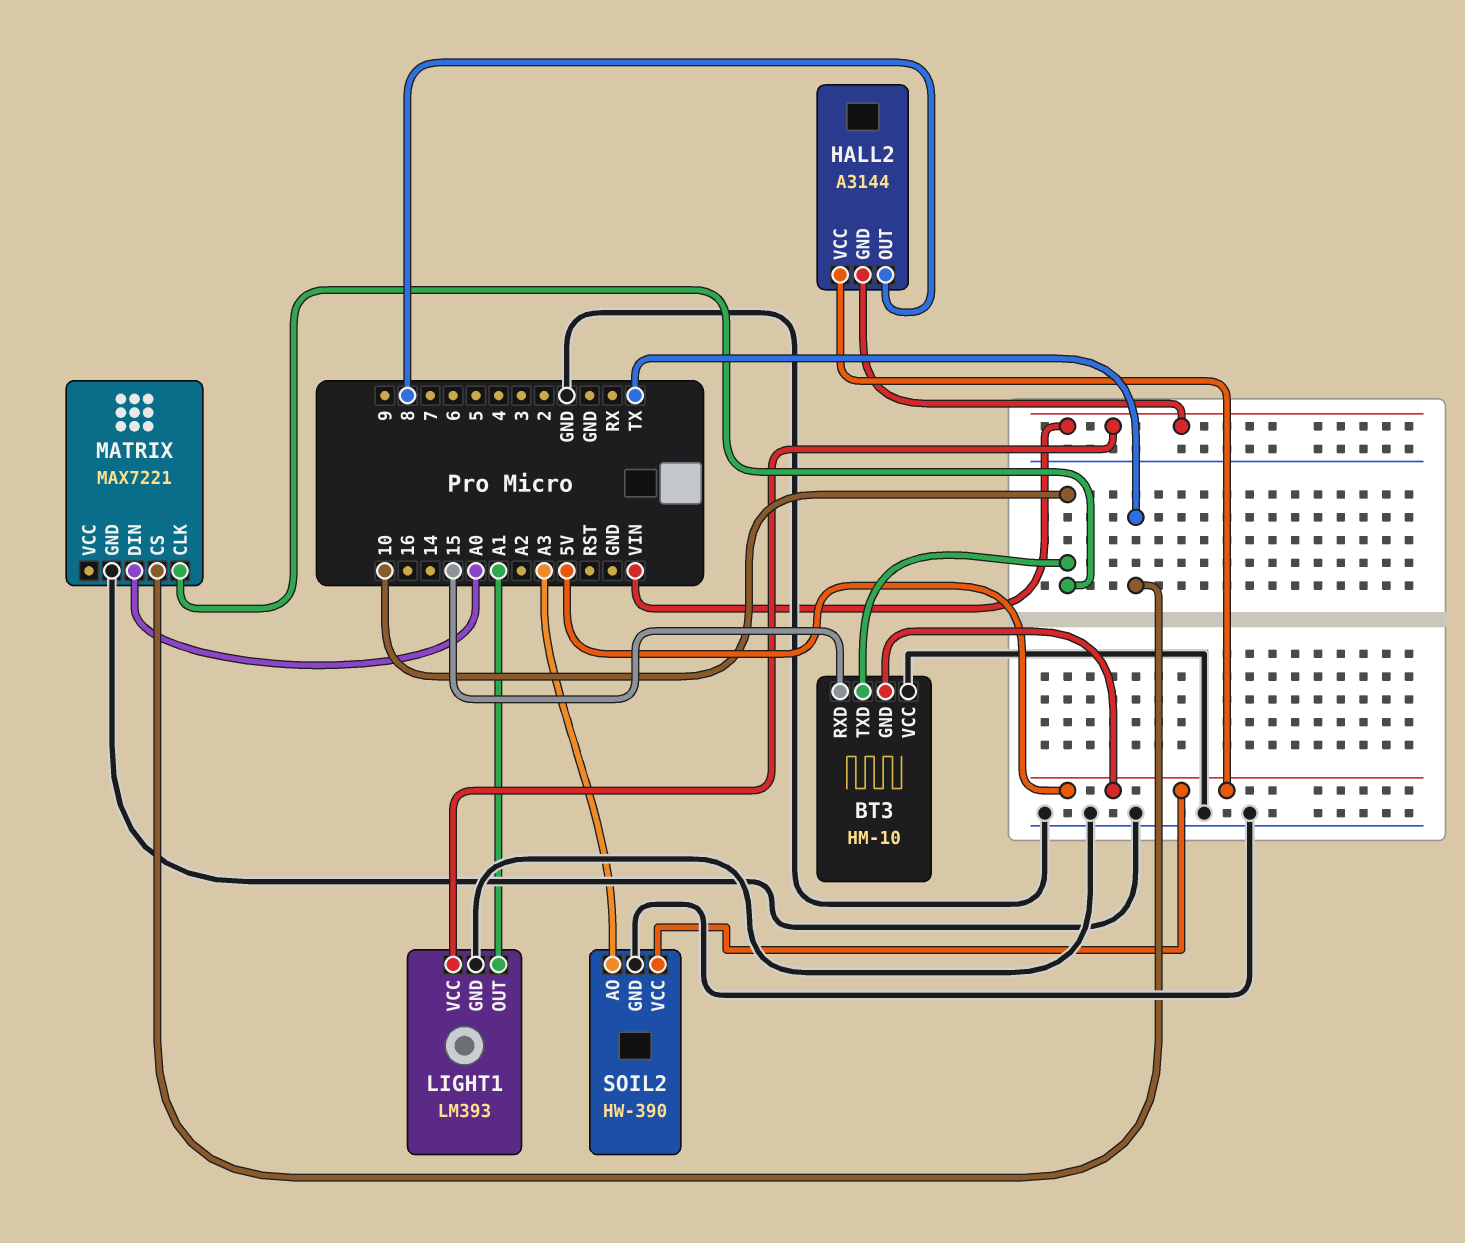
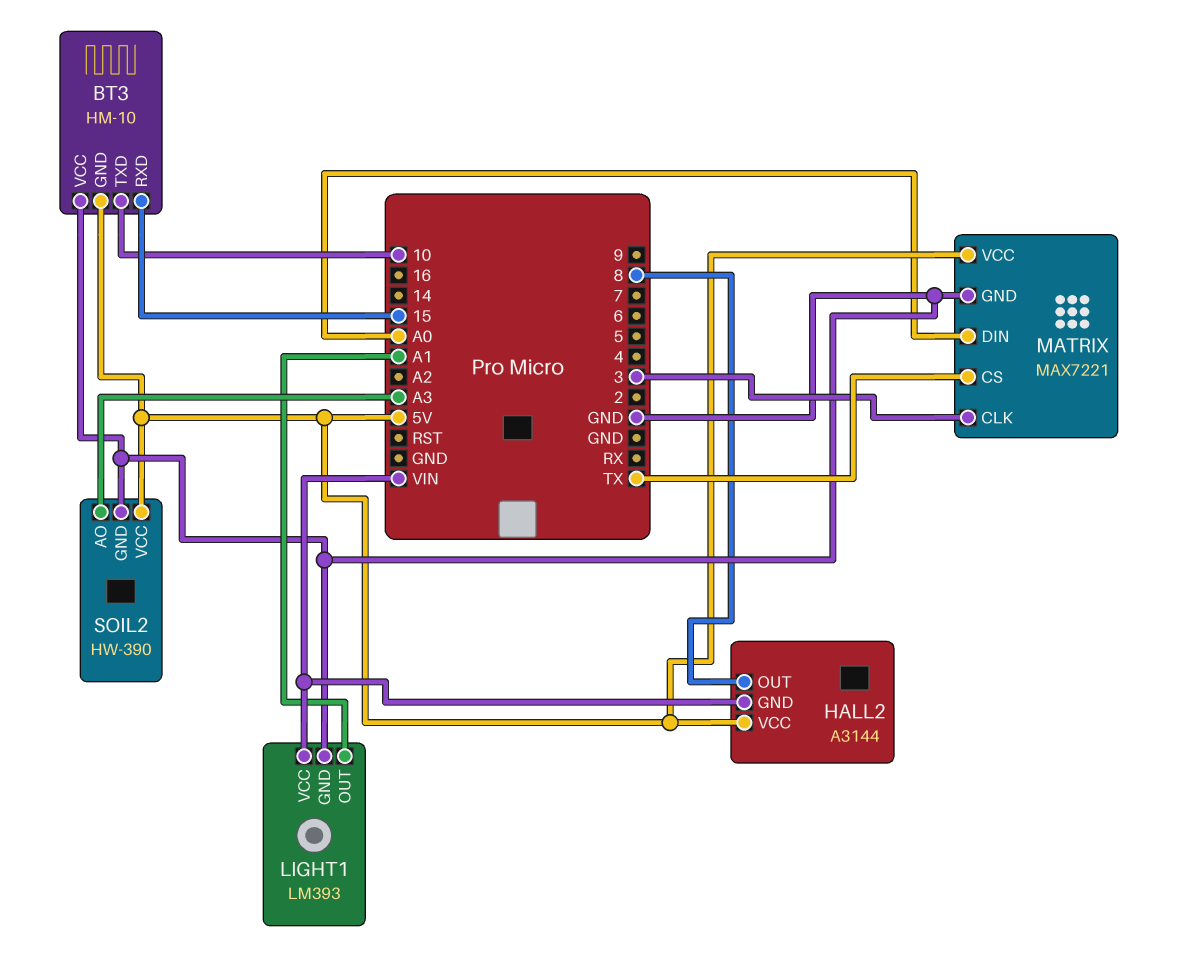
MATRIX pin CLK: 10 -> 3
MATRIX pin VCC: none -> 5V

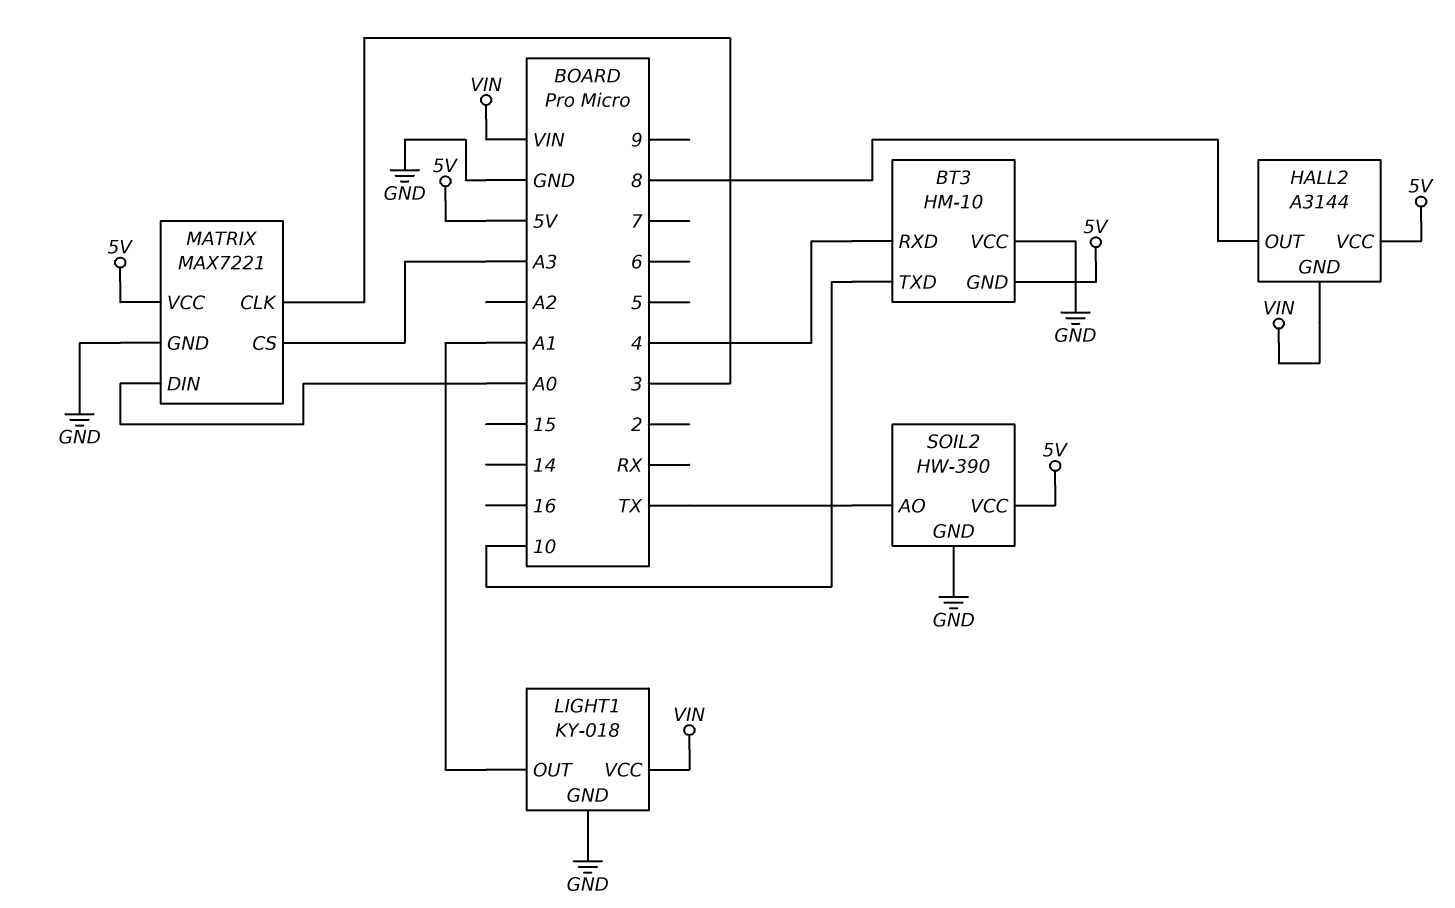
BT3 pin RXD: 15 -> 4
LIGHT1: LM393 -> KY-018
MATRIX pin CS: TX -> A3
SOIL2 pin AO: A3 -> TX

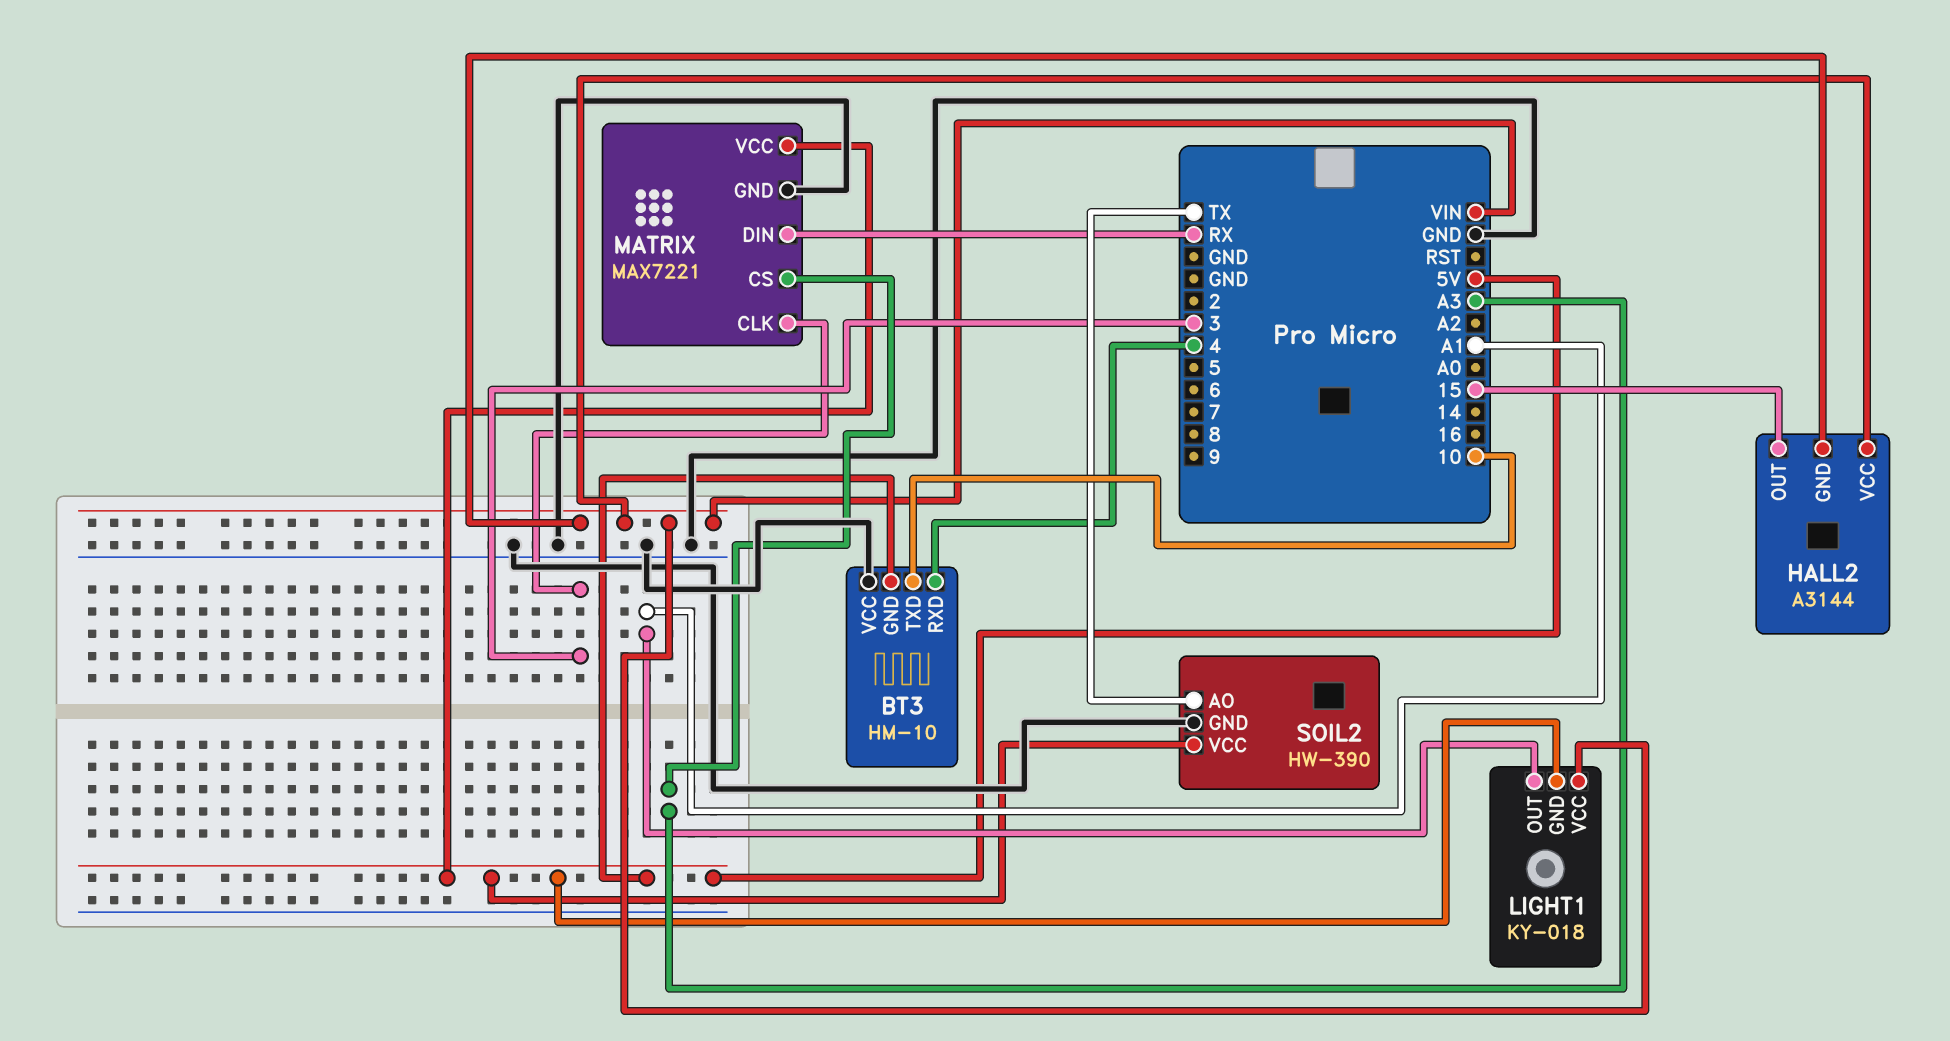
HALL2 pin OUT: 8 -> 15
HALL2 pin VCC: 5V -> VIN
LIGHT1 pin GND: GND -> 5V
MATRIX pin DIN: A0 -> RX

